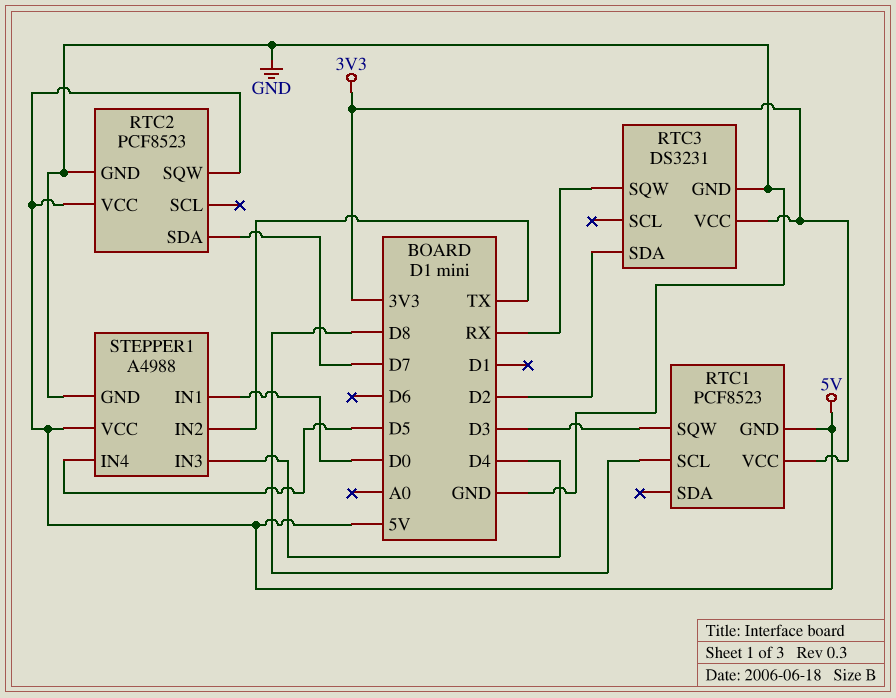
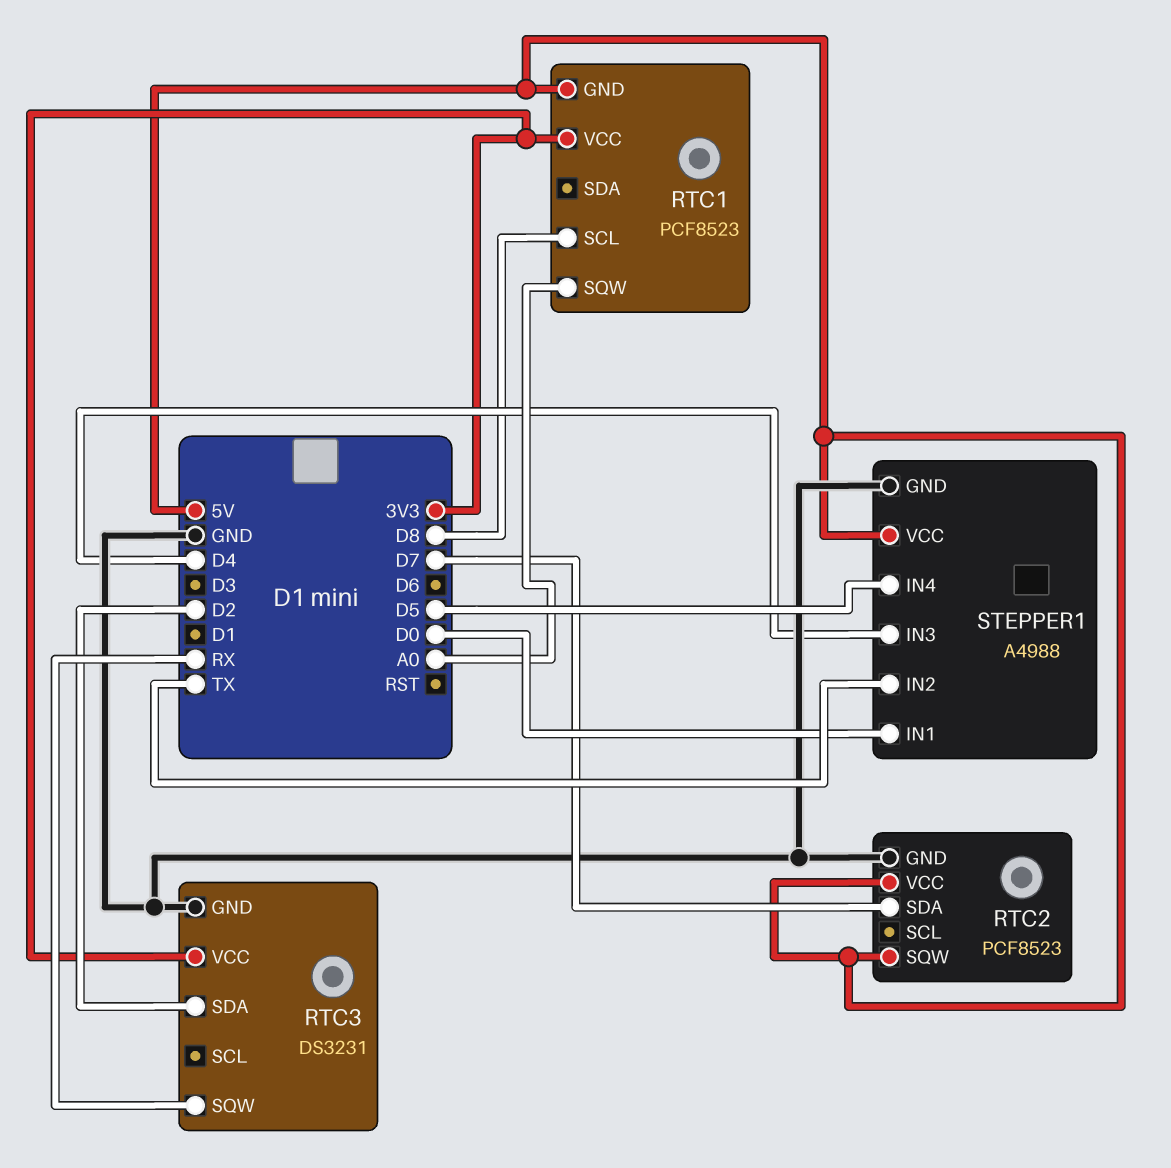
RTC1 pin SQW: D3 -> A0

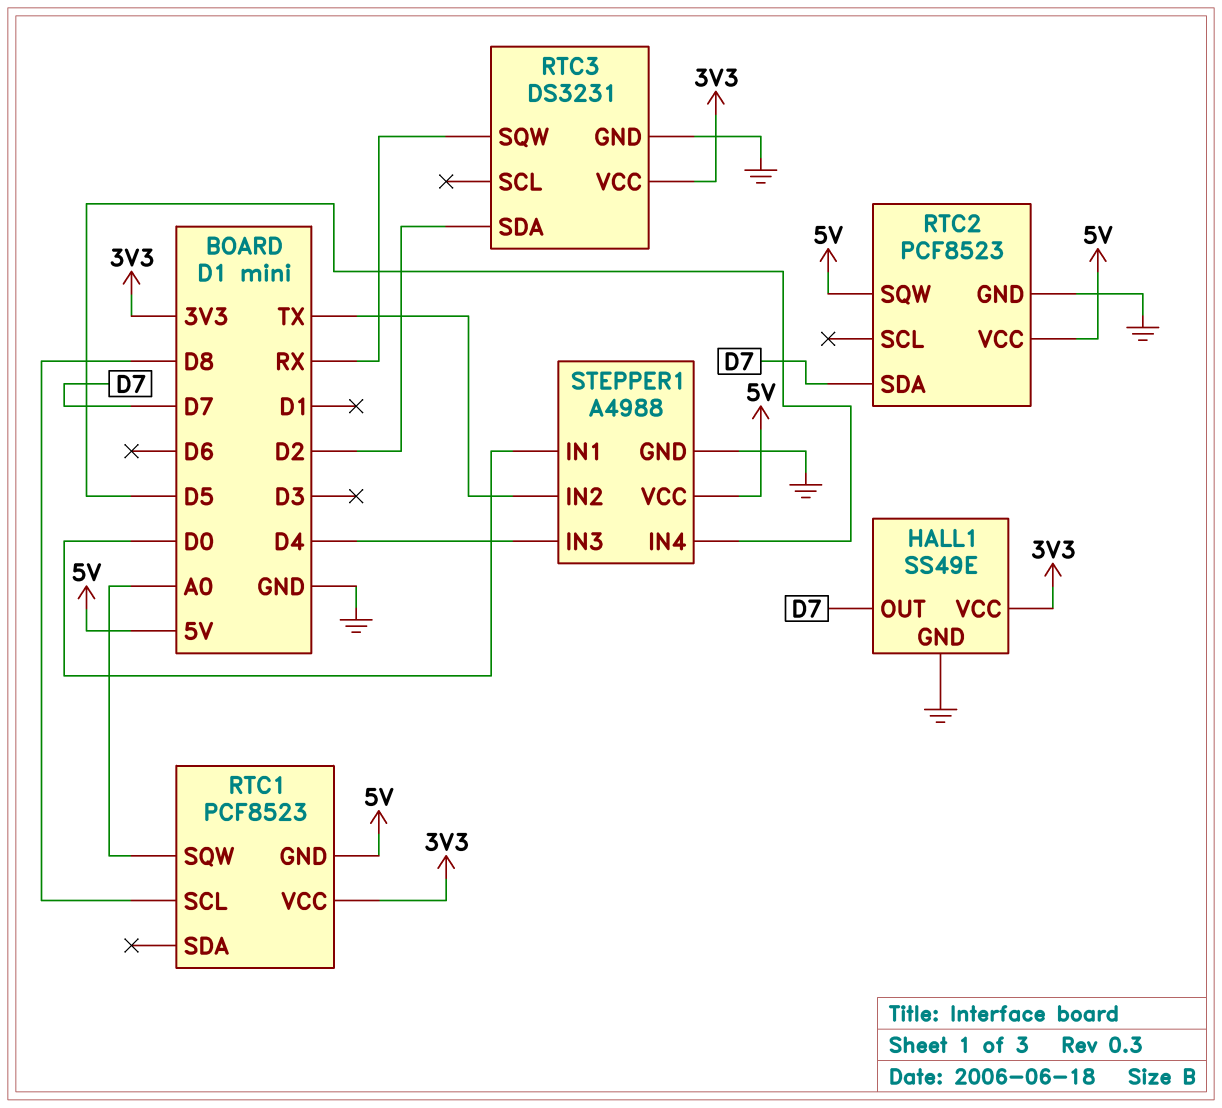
HALL1: none -> SS49E
HALL1 pin GND: none -> GND
HALL1 pin OUT: none -> D7
HALL1 pin VCC: none -> 3V3

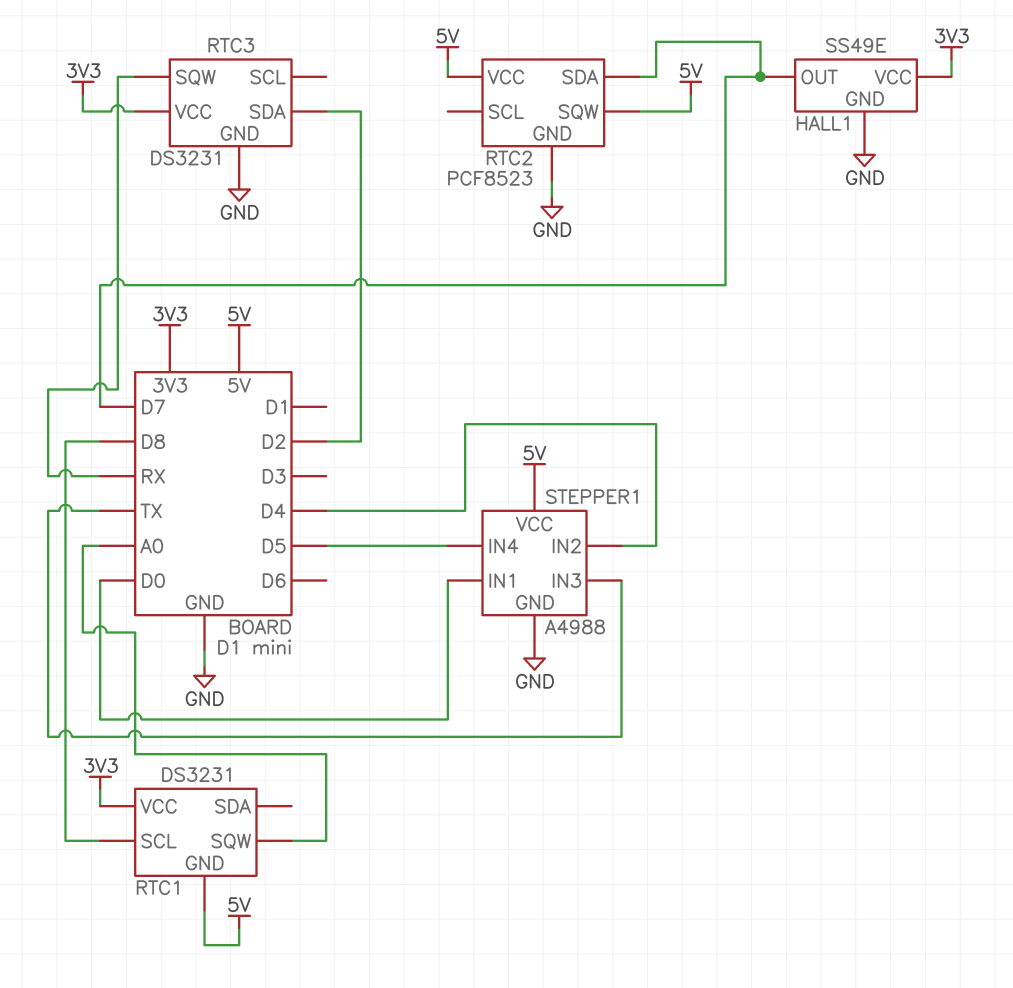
RTC1: PCF8523 -> DS3231
STEPPER1 pin IN2: TX -> D4
STEPPER1 pin IN3: D4 -> TX

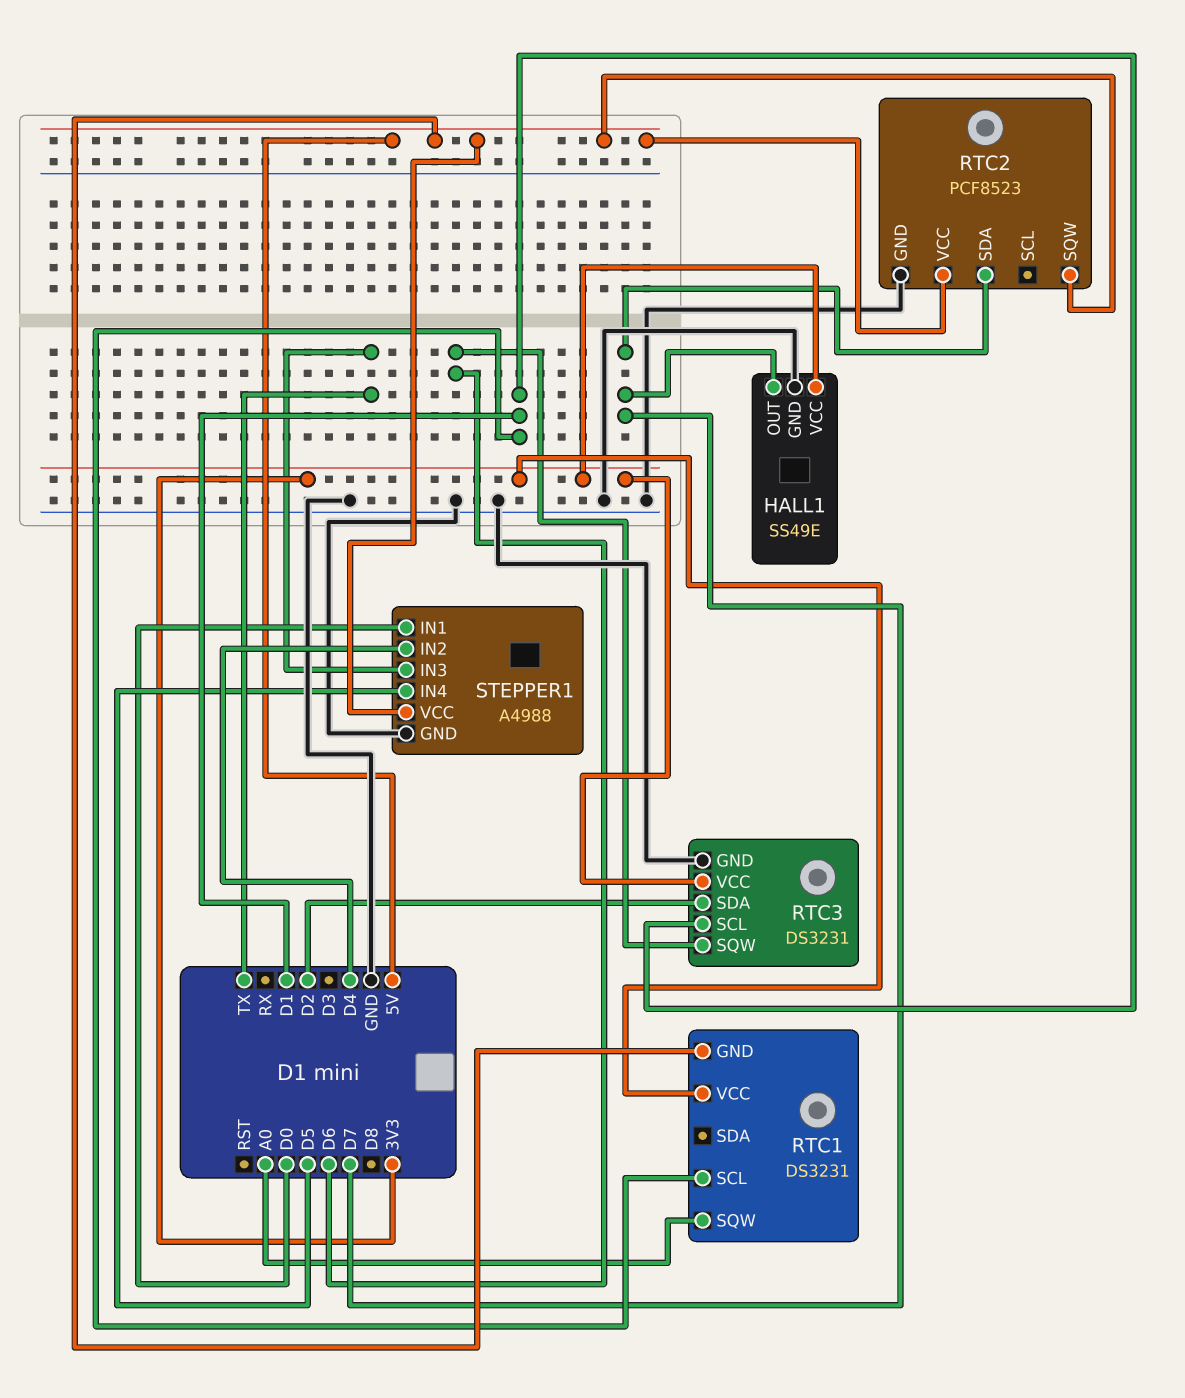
RTC1 pin SCL: D8 -> D1
RTC3 pin SCL: none -> D1
RTC3 pin SQW: RX -> D6

